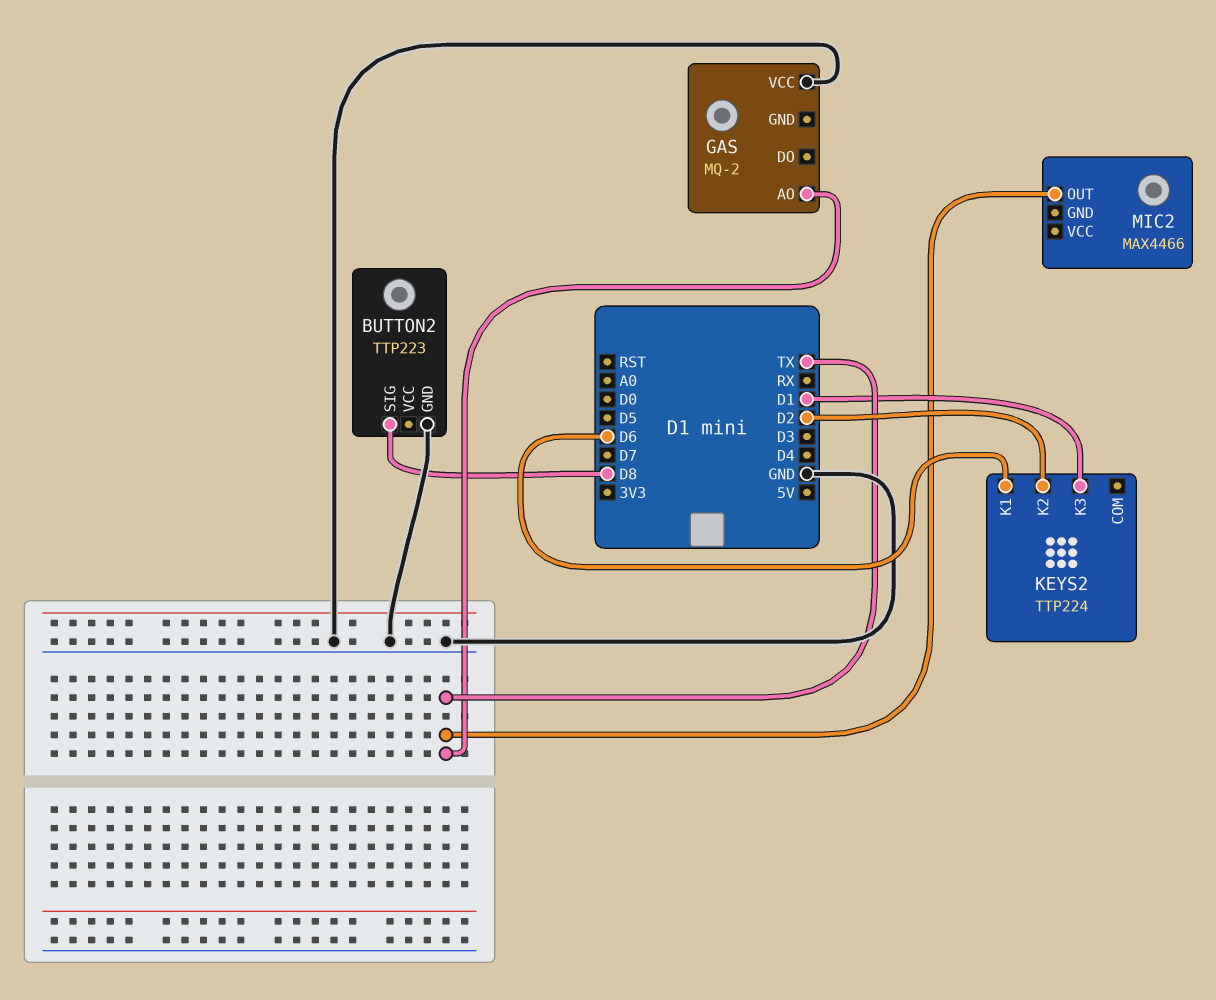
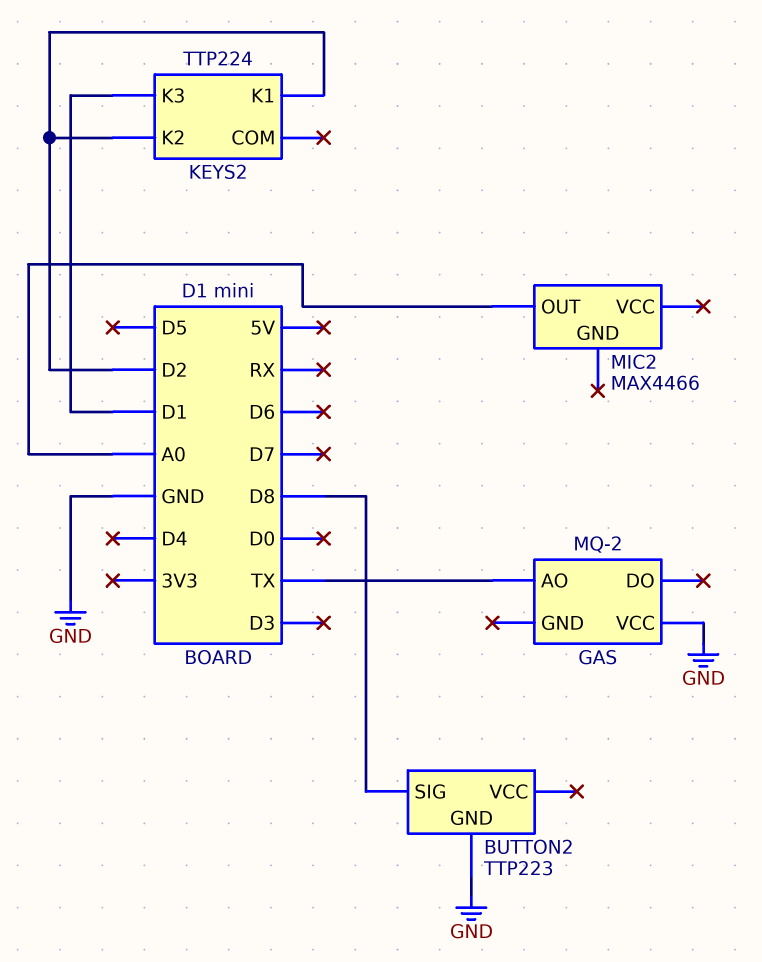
KEYS2 pin K1: D6 -> D2
MIC2 pin OUT: TX -> A0

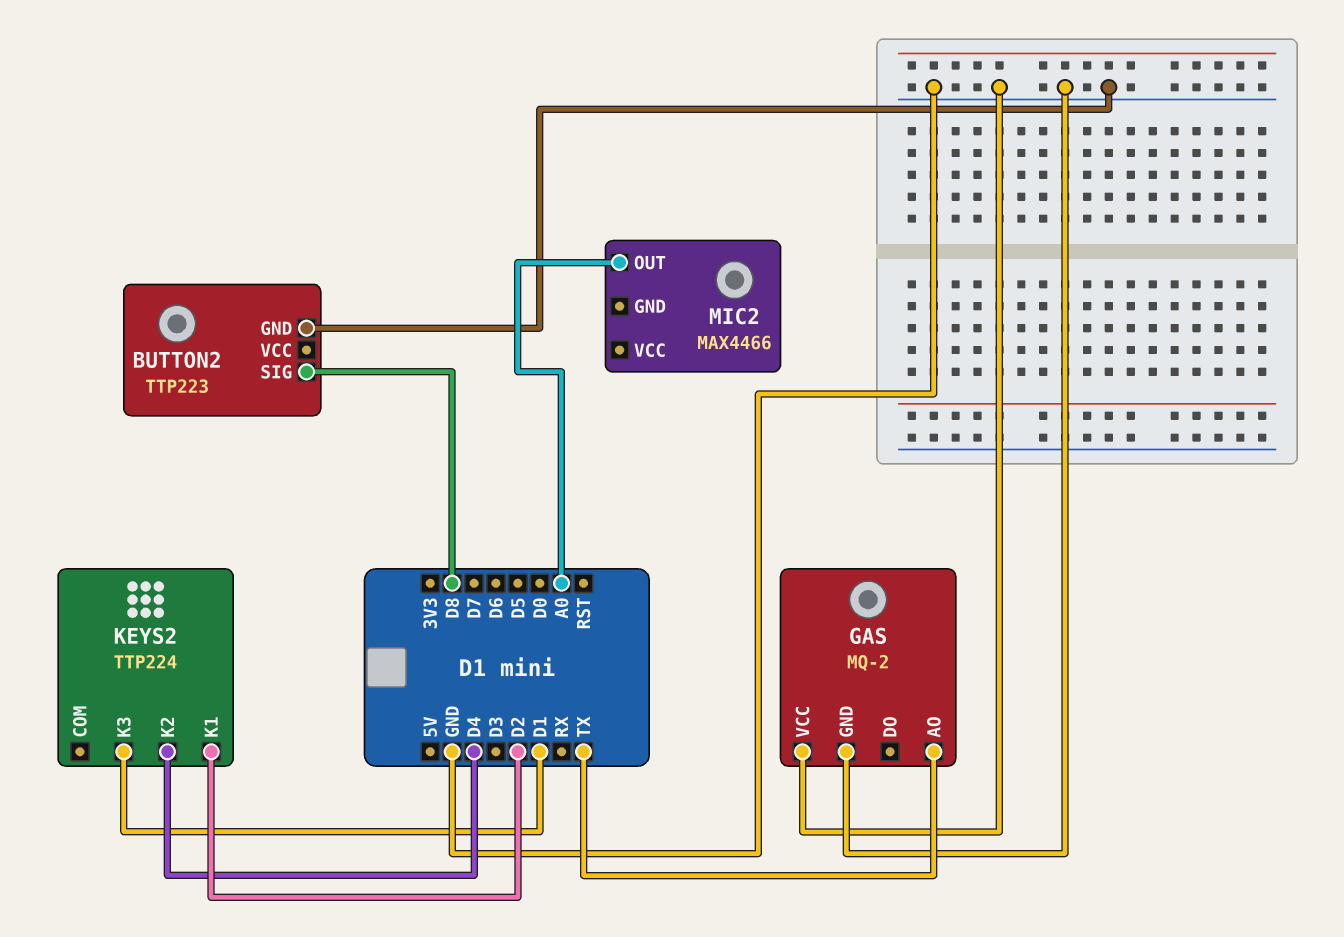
GAS pin GND: none -> GND
KEYS2 pin K2: D2 -> D4

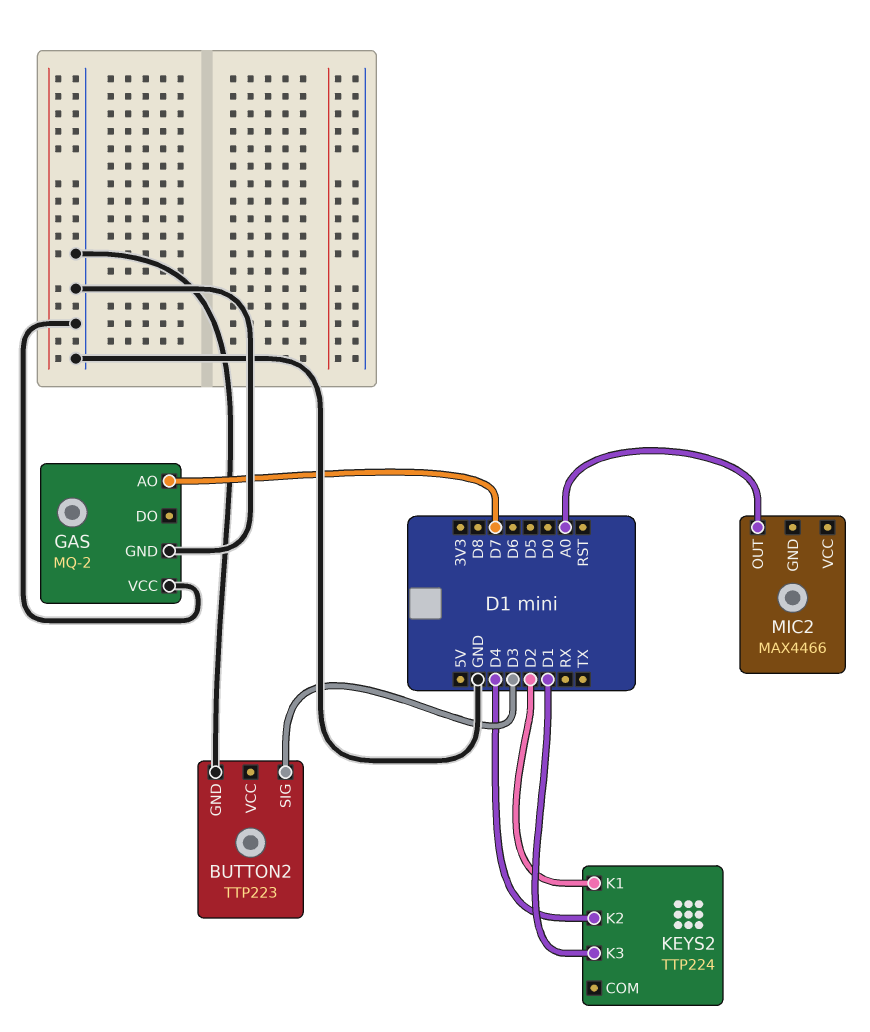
BUTTON2 pin SIG: D8 -> D3
GAS pin AO: TX -> D7

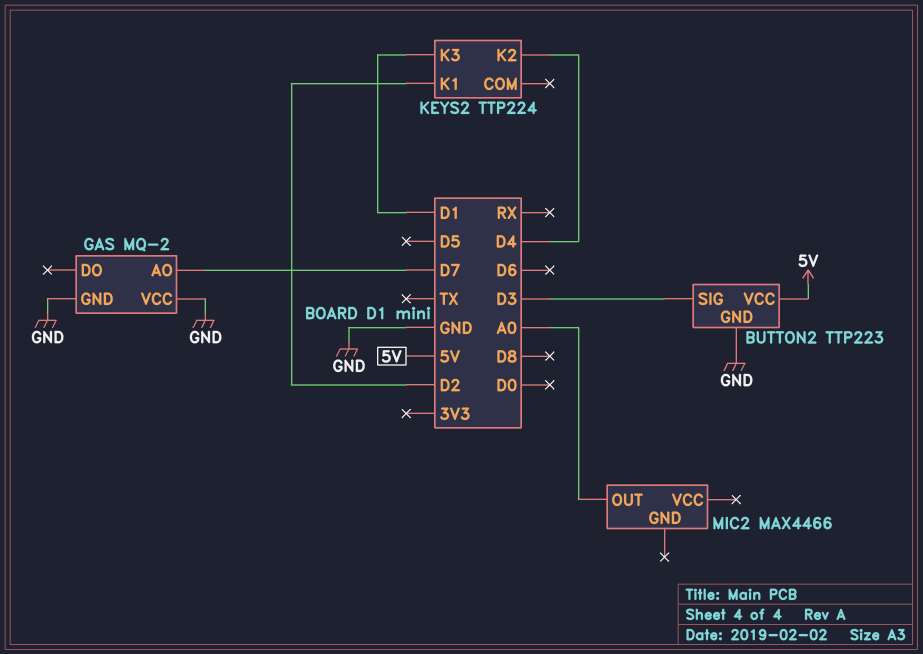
BUTTON2 pin VCC: none -> 5V

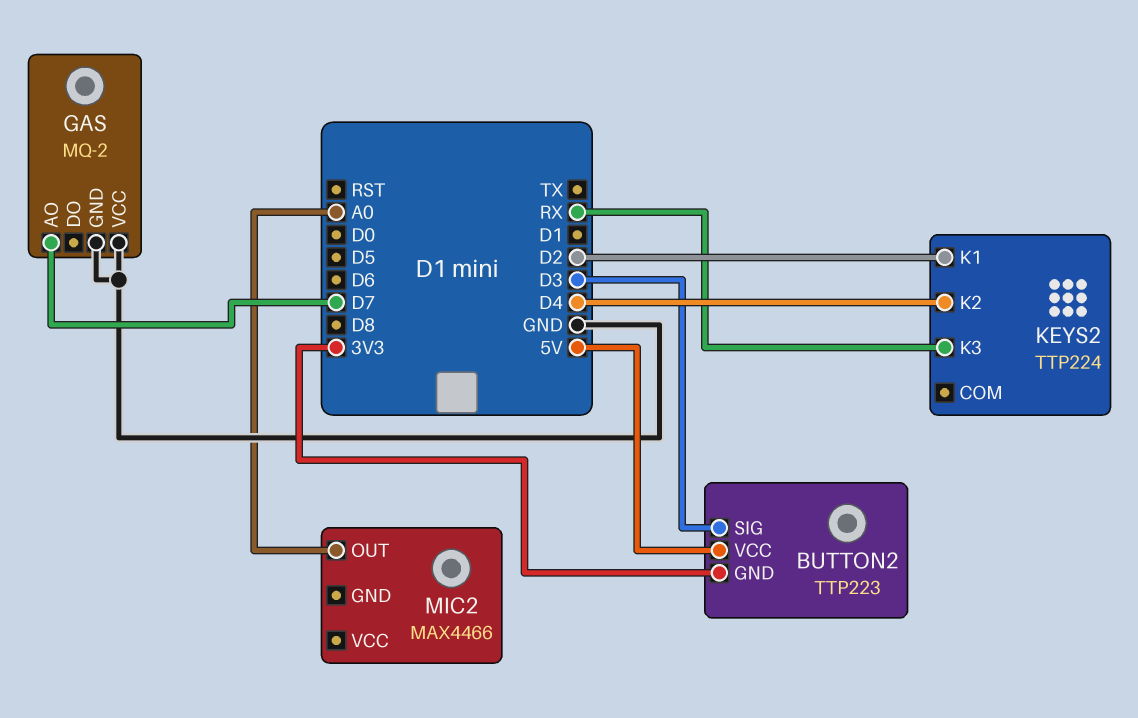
BUTTON2 pin GND: GND -> 3V3
KEYS2 pin K3: D1 -> RX

